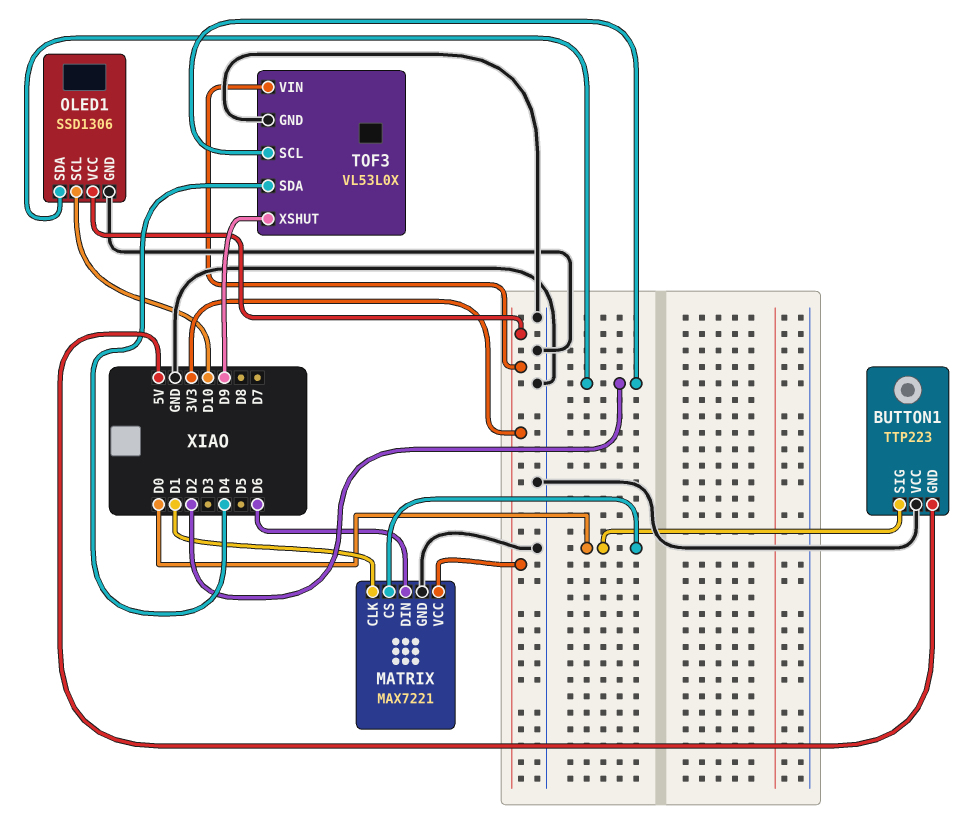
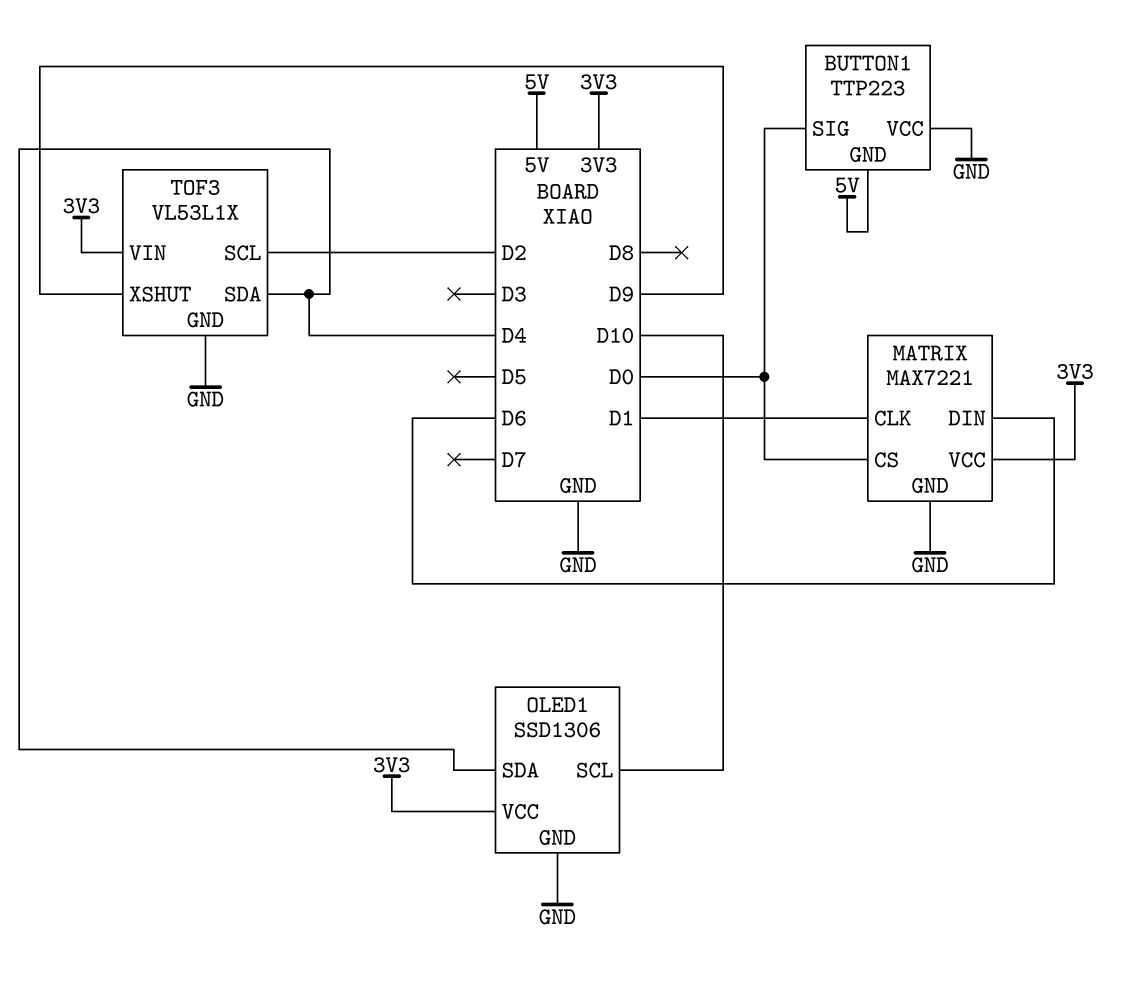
OLED1 pin SDA: D2 -> D4
TOF3: VL53L0X -> VL53L1X

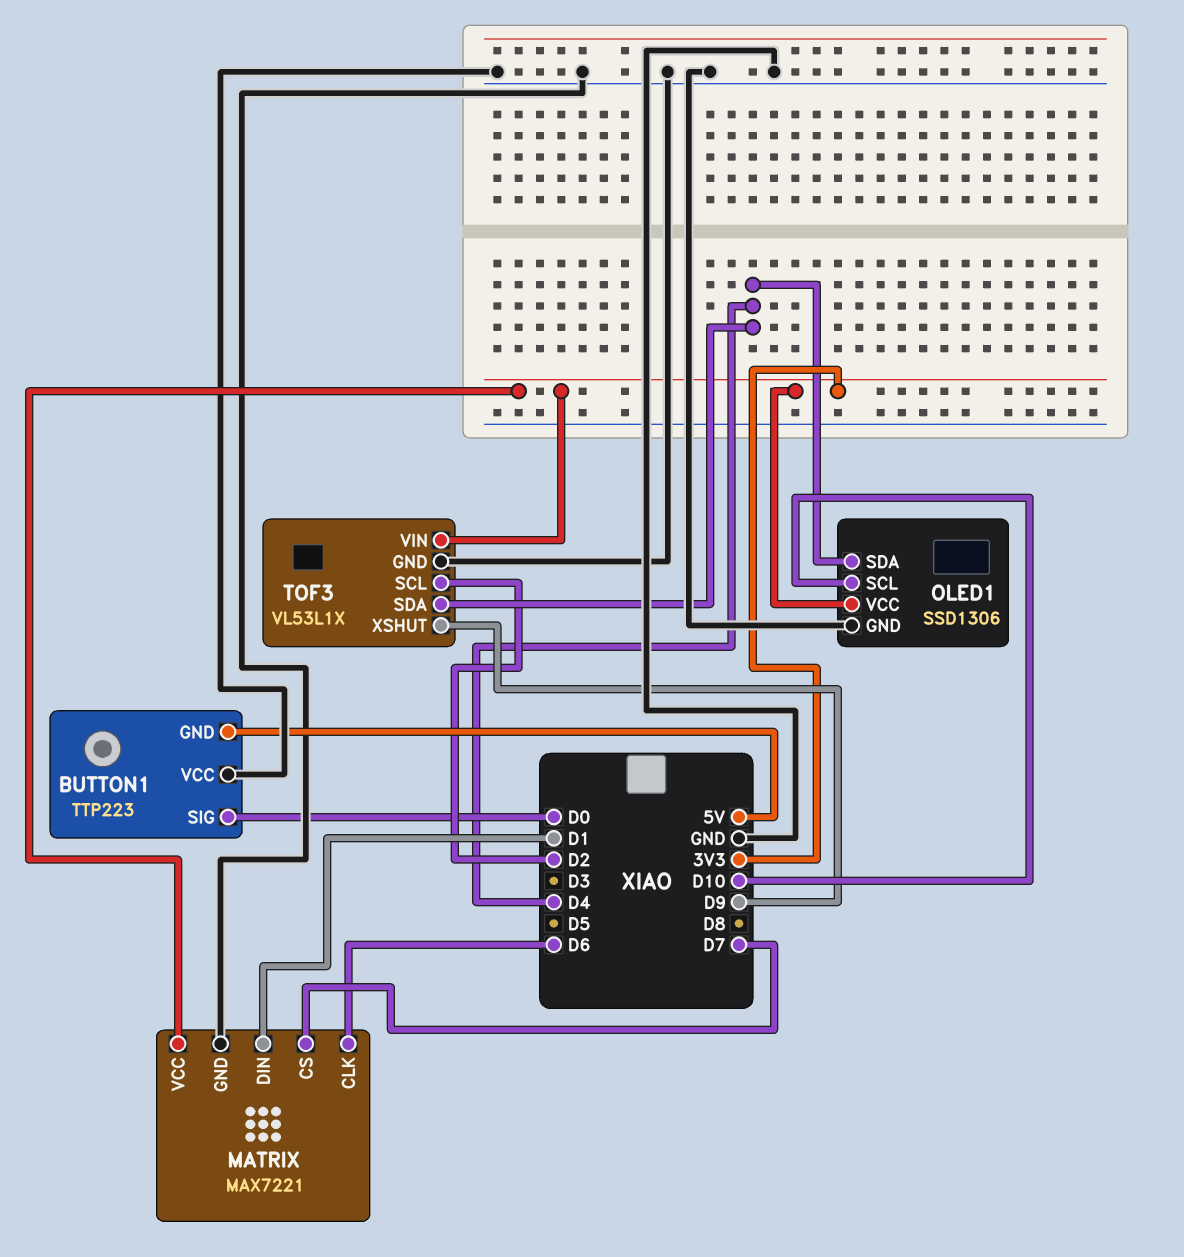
MATRIX pin CLK: D1 -> D6
MATRIX pin CS: D0 -> D7
MATRIX pin DIN: D6 -> D1

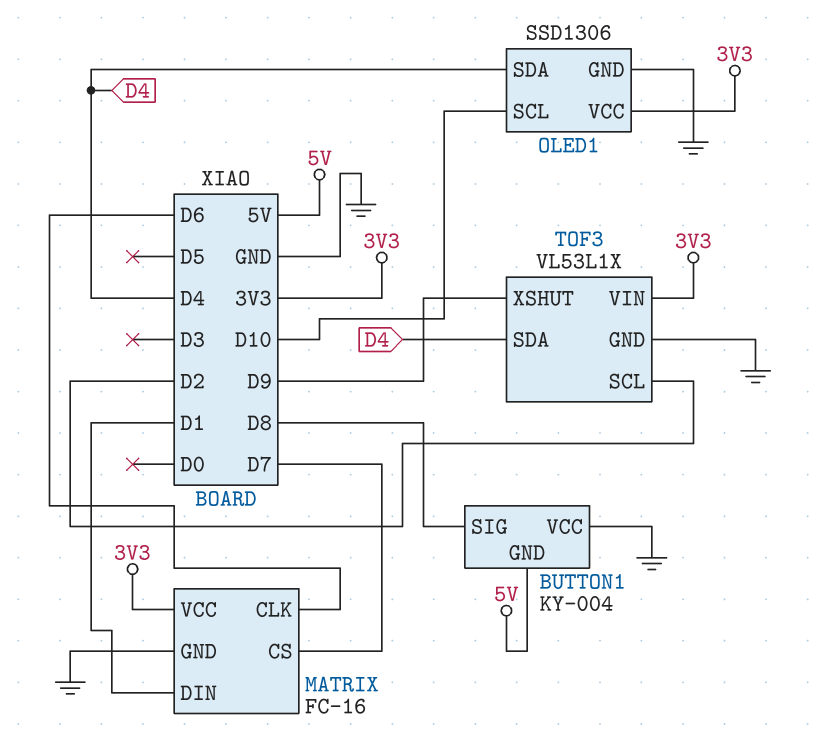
BUTTON1: TTP223 -> KY-004
BUTTON1 pin SIG: D0 -> D8
MATRIX: MAX7221 -> FC-16

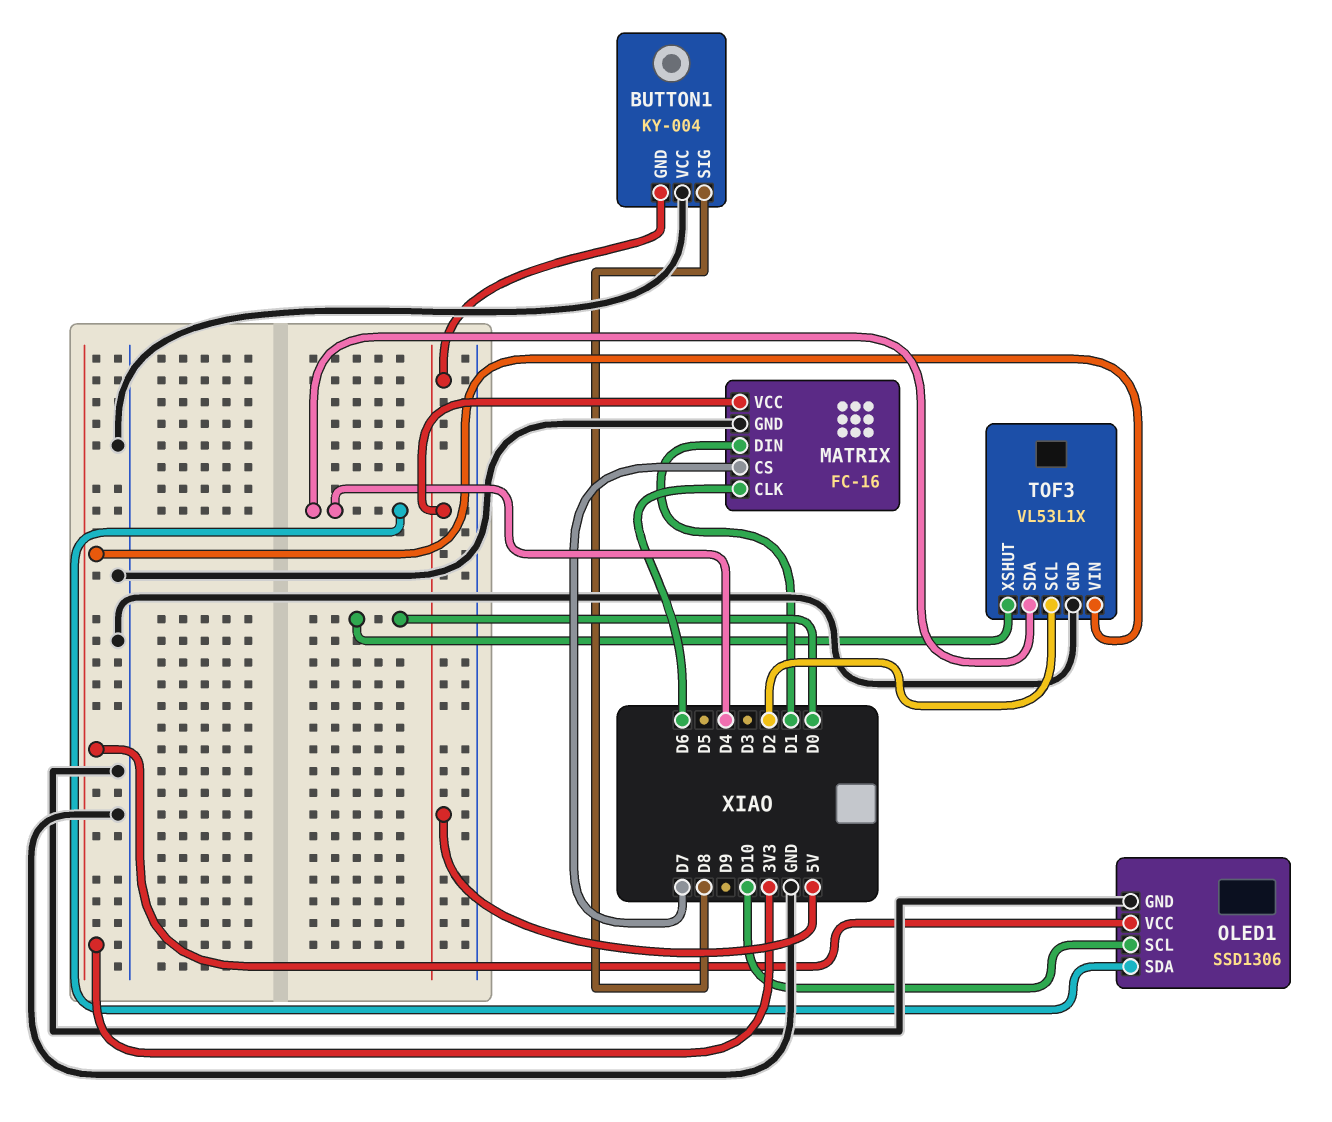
MATRIX pin VCC: 3V3 -> 5V
TOF3 pin XSHUT: D9 -> D0

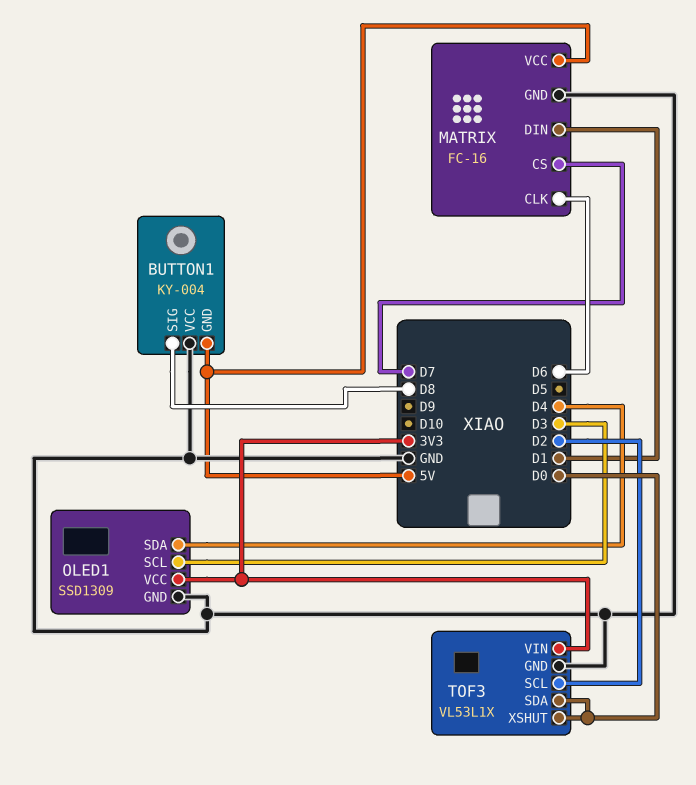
OLED1: SSD1306 -> SSD1309
OLED1 pin SCL: D10 -> D3
TOF3 pin SDA: D4 -> D0

